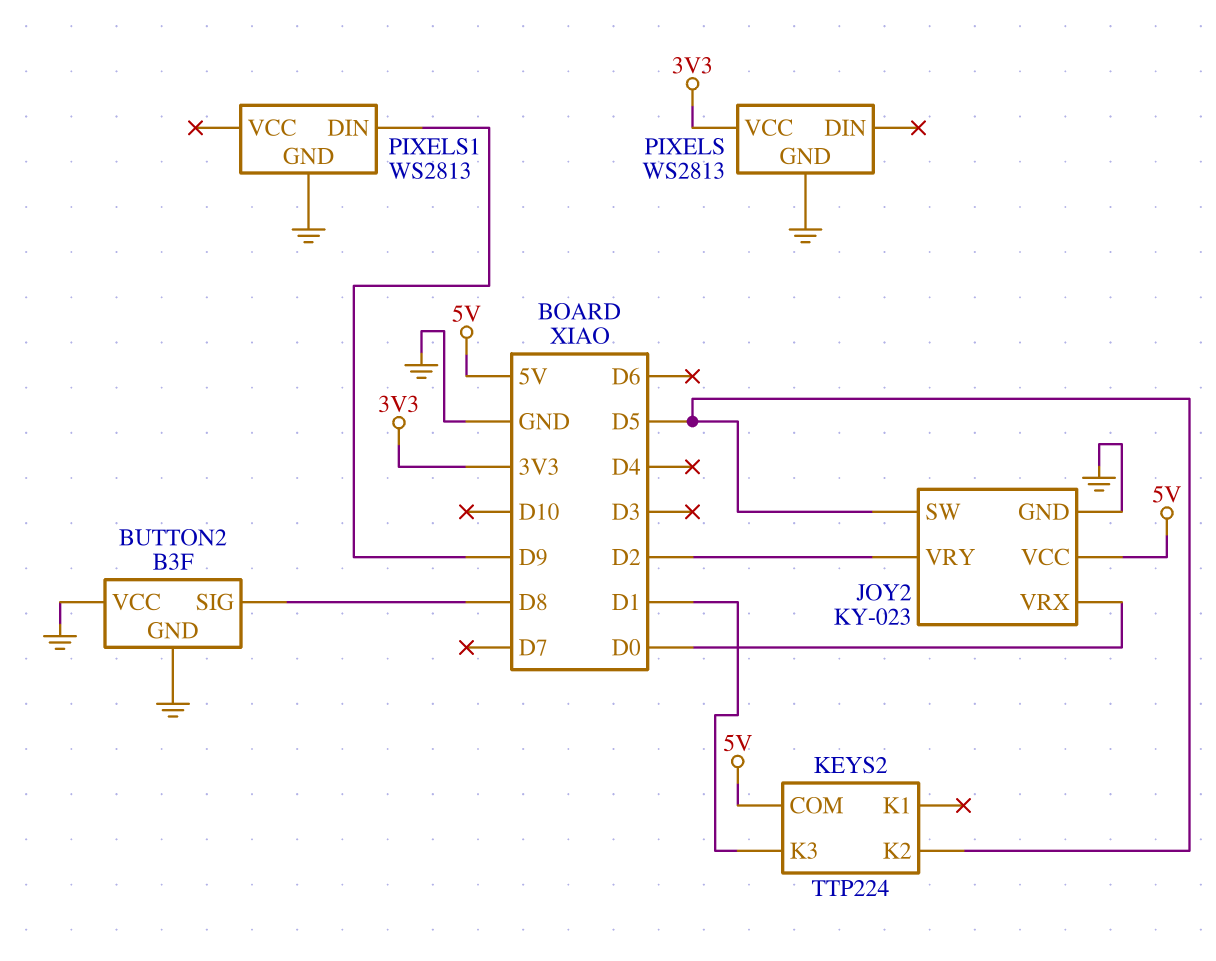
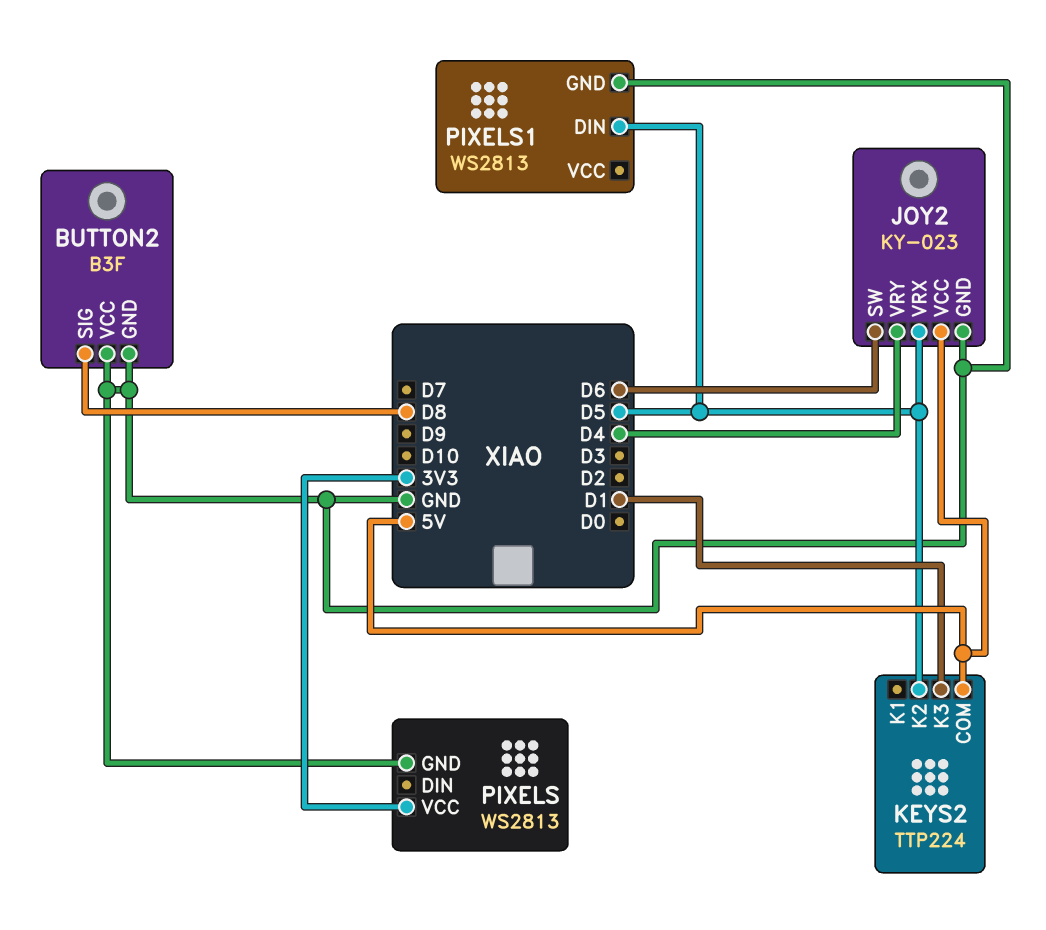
JOY2 pin SW: D5 -> D6
JOY2 pin VRX: D0 -> D5
JOY2 pin VRY: D2 -> D4
PIXELS1 pin DIN: D9 -> D5

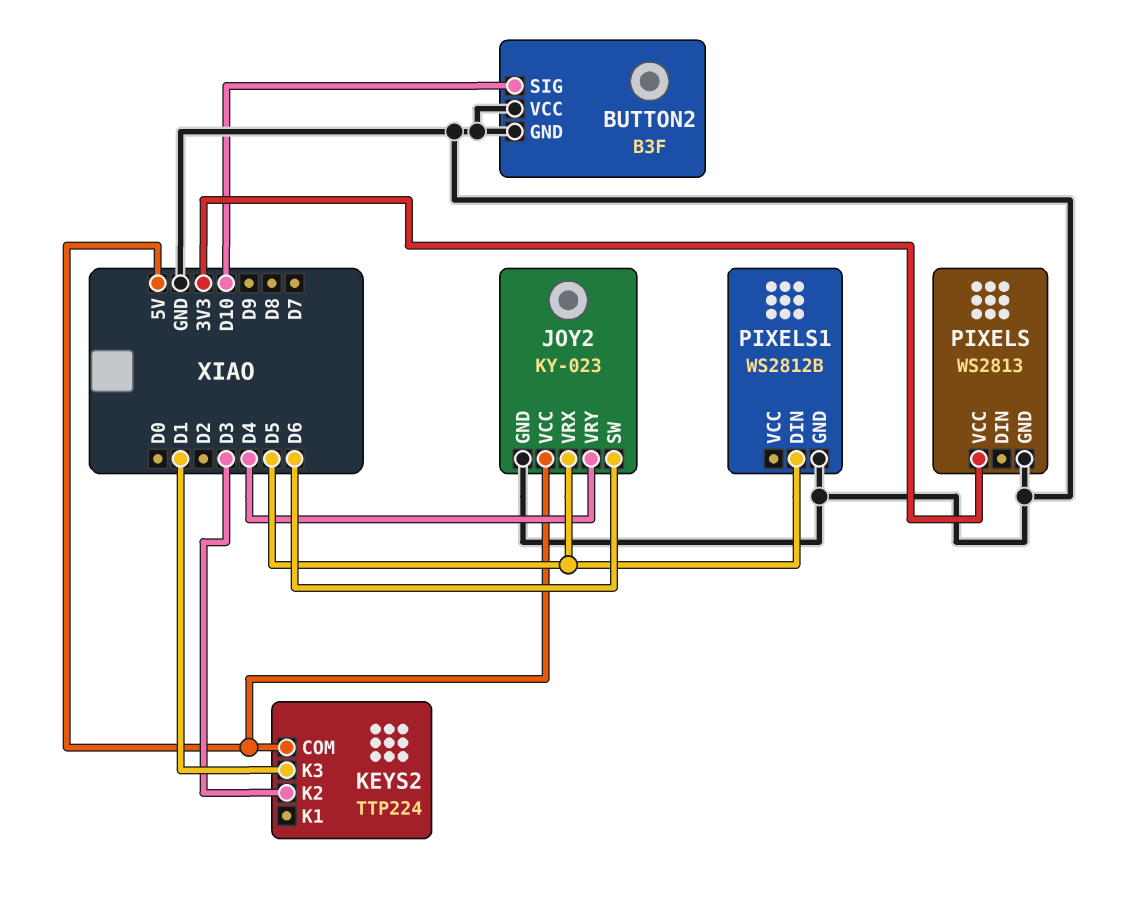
BUTTON2 pin SIG: D8 -> D10
KEYS2 pin K2: D5 -> D3
PIXELS1: WS2813 -> WS2812B

